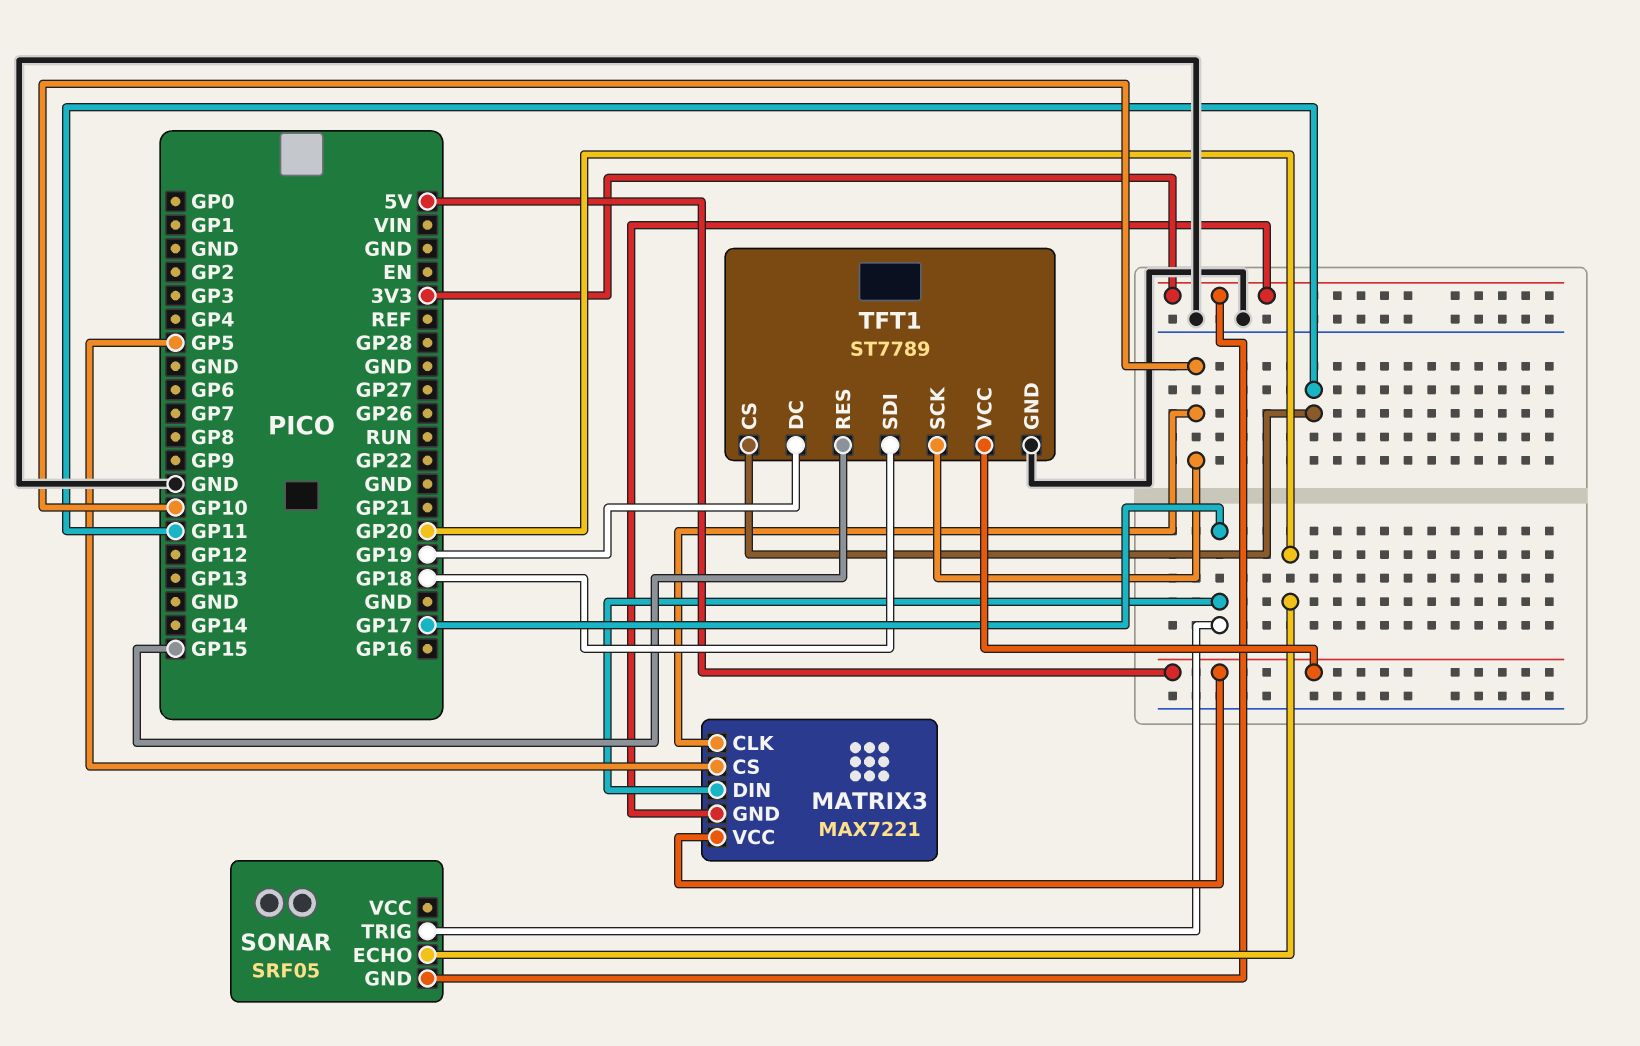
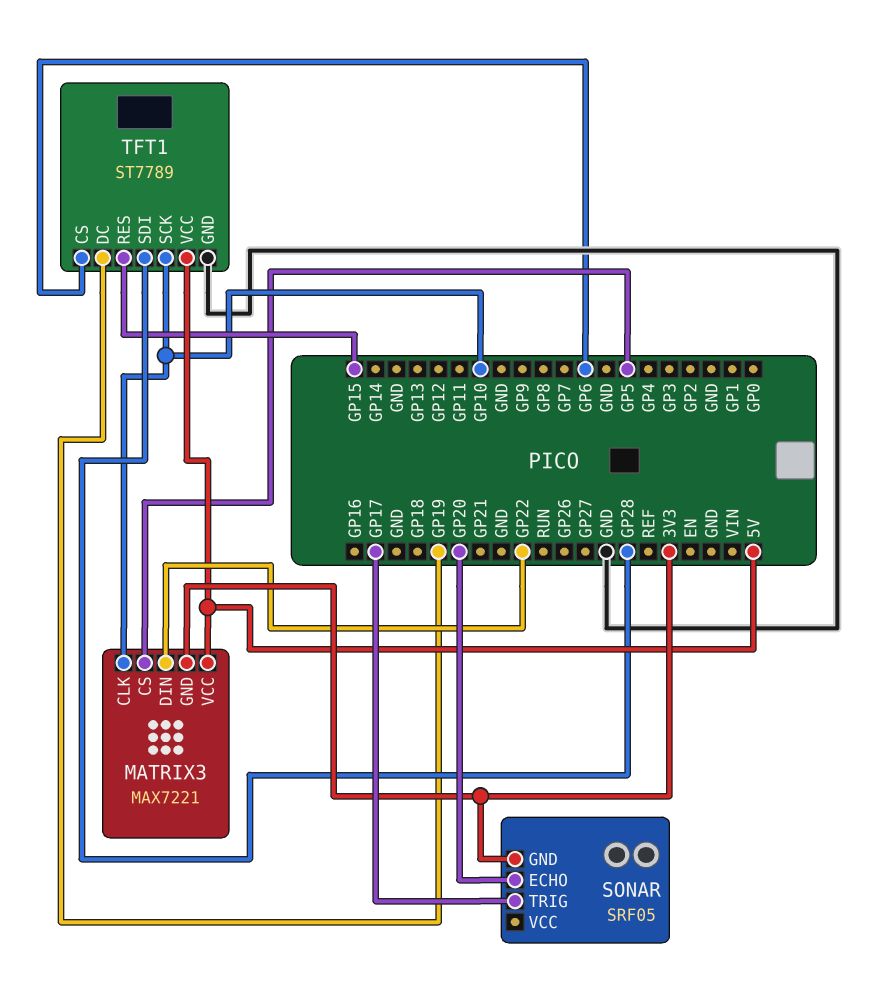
MATRIX3 pin DIN: GP17 -> GP22
TFT1 pin CS: GP11 -> GP6
TFT1 pin SDI: GP18 -> GP28

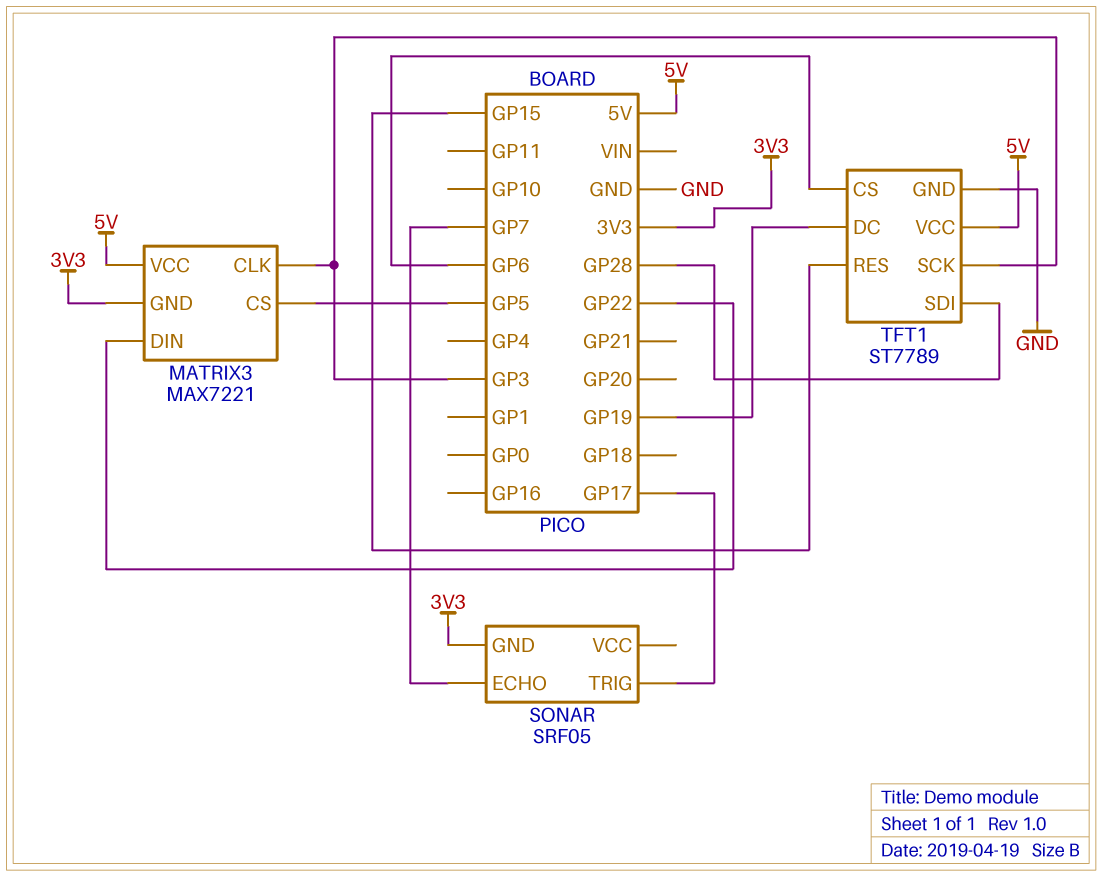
MATRIX3 pin CLK: GP10 -> GP3
SONAR pin ECHO: GP20 -> GP7
TFT1 pin SCK: GP10 -> GP3

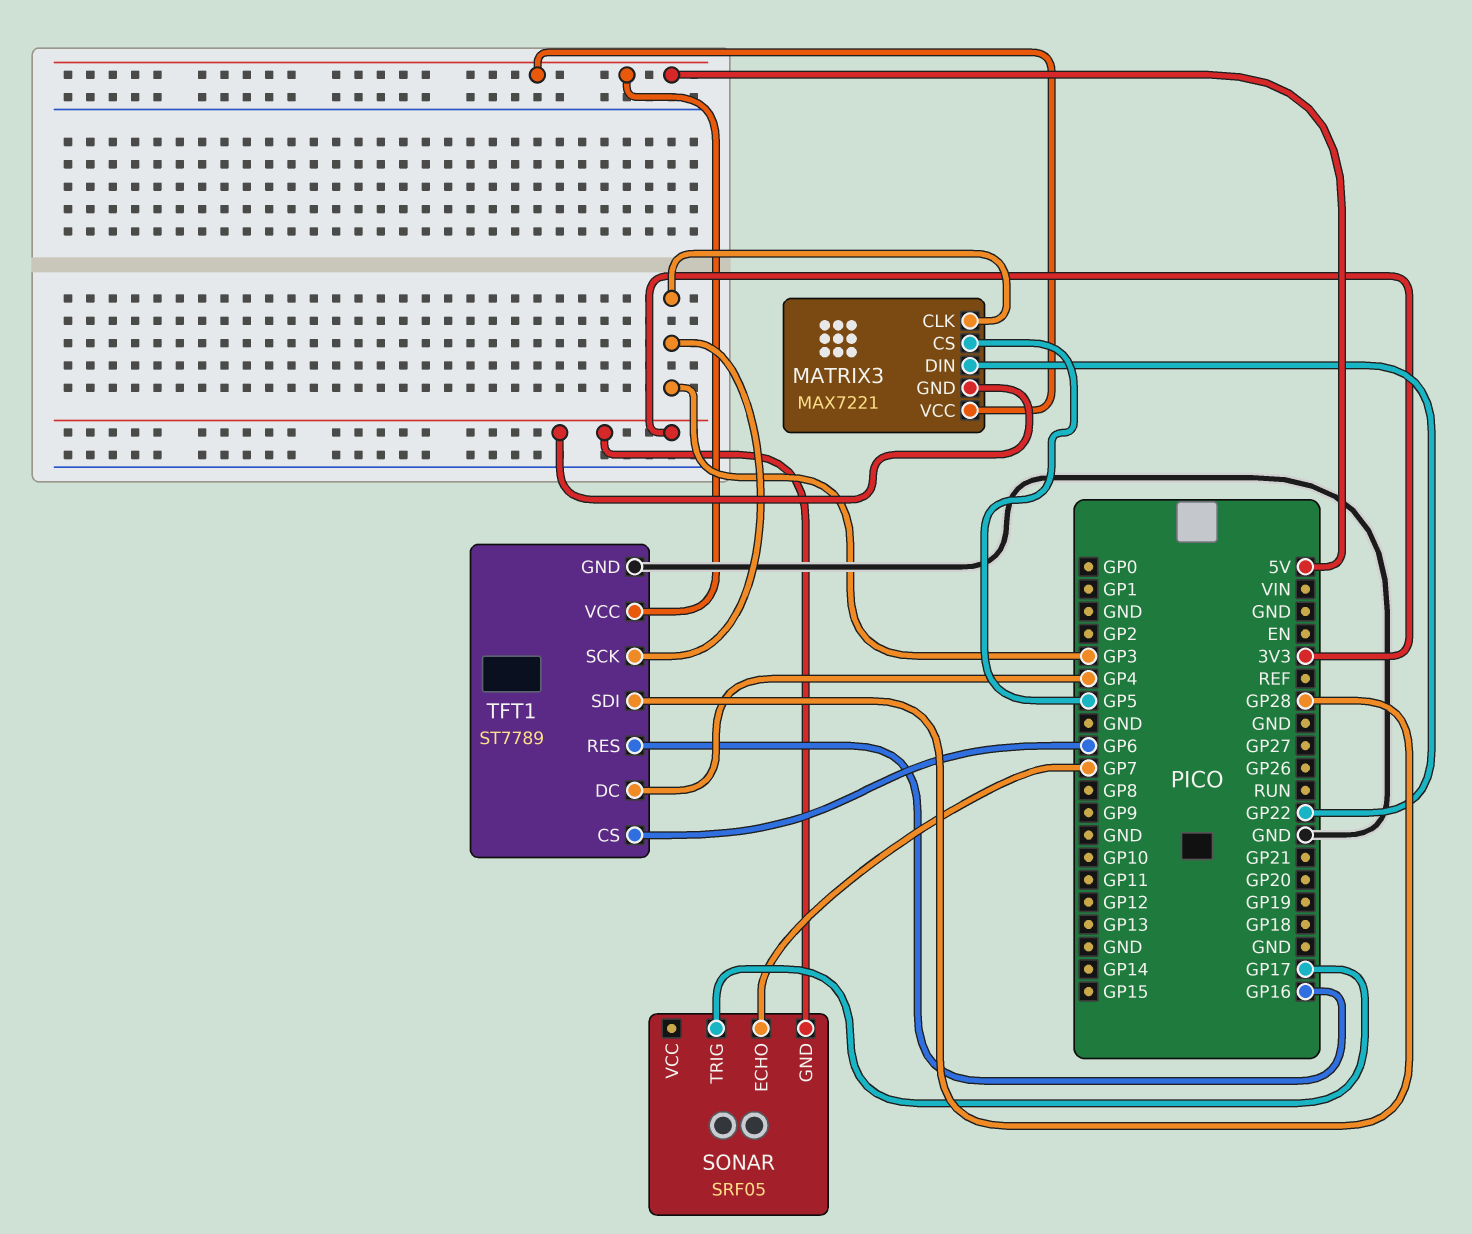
TFT1 pin DC: GP19 -> GP4
TFT1 pin RES: GP15 -> GP16

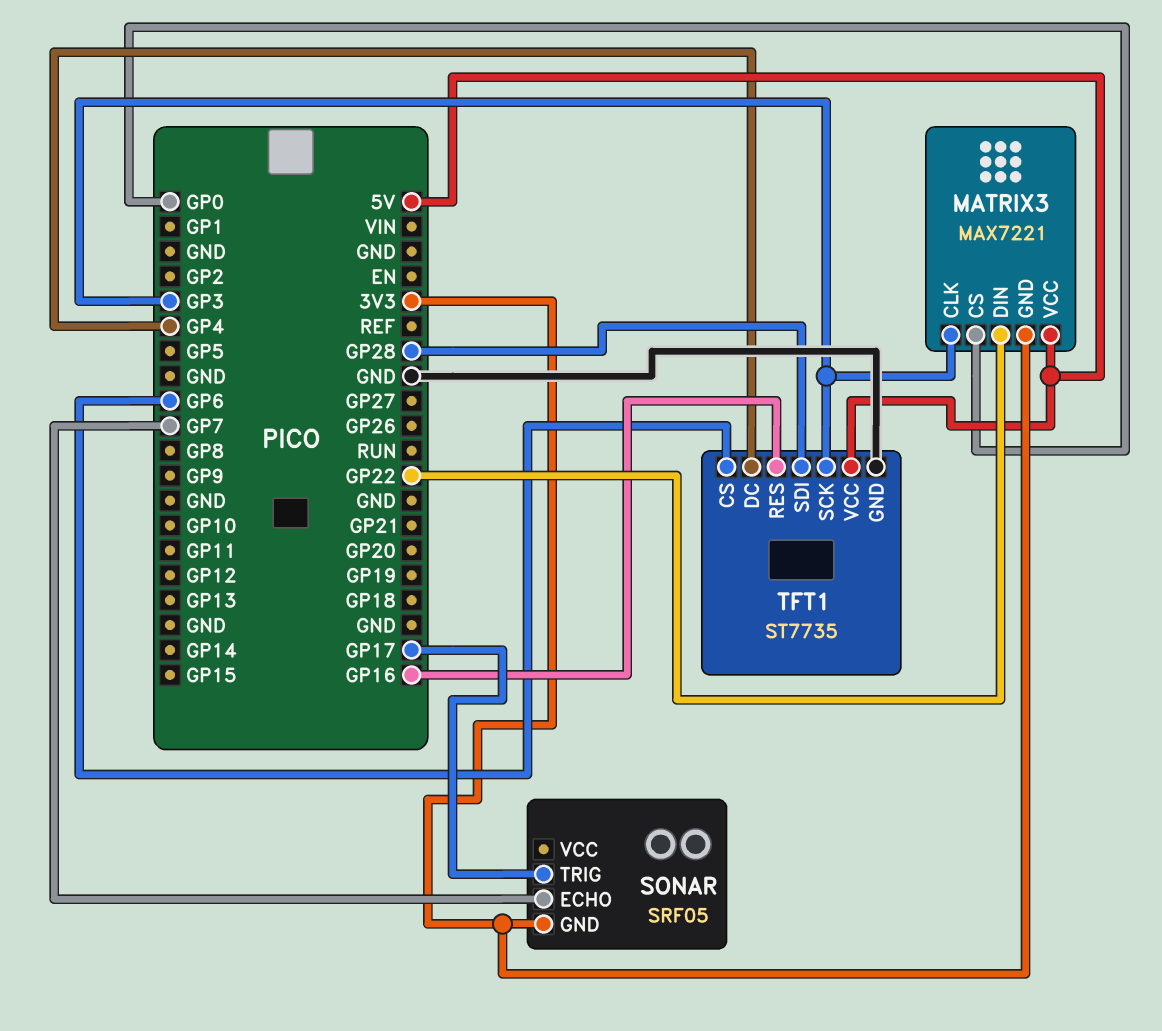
MATRIX3 pin CS: GP5 -> GP0
TFT1: ST7789 -> ST7735

